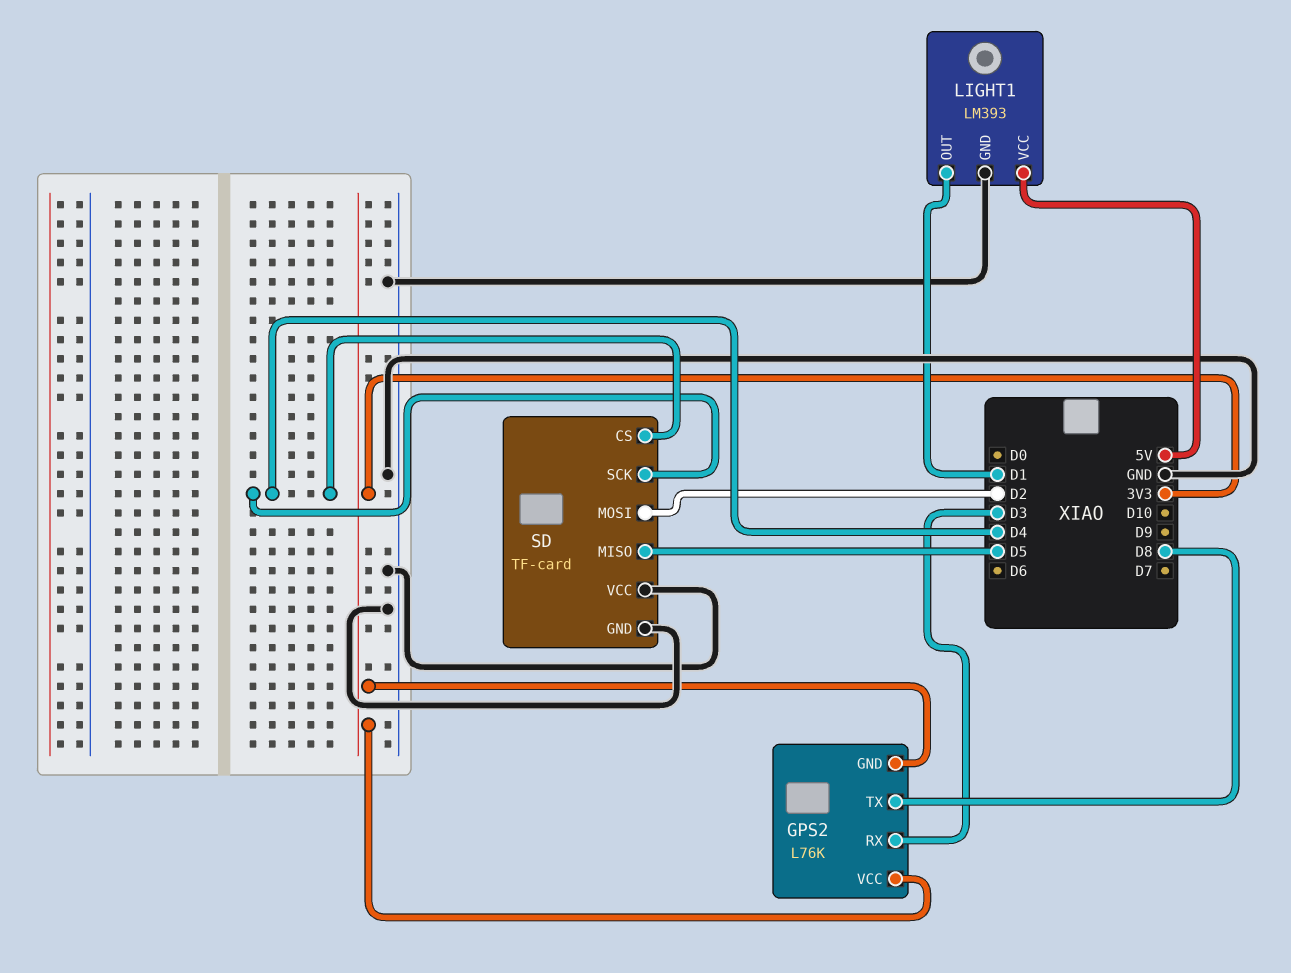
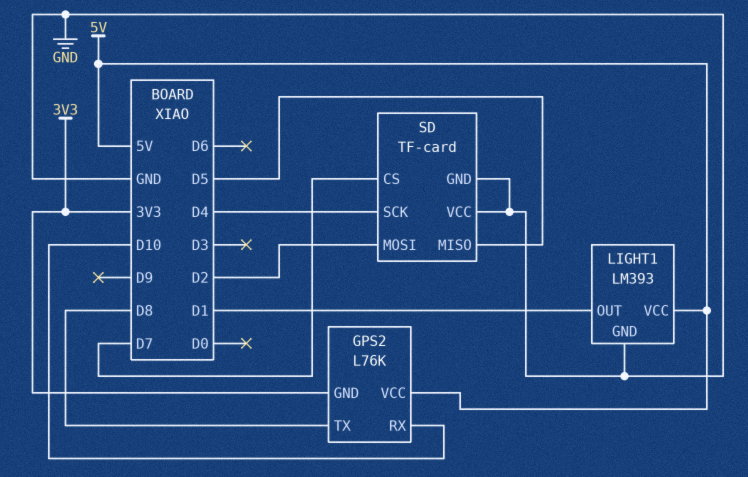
GPS2 pin RX: D3 -> D10
GPS2 pin VCC: 3V3 -> 5V
SD pin CS: D4 -> D7

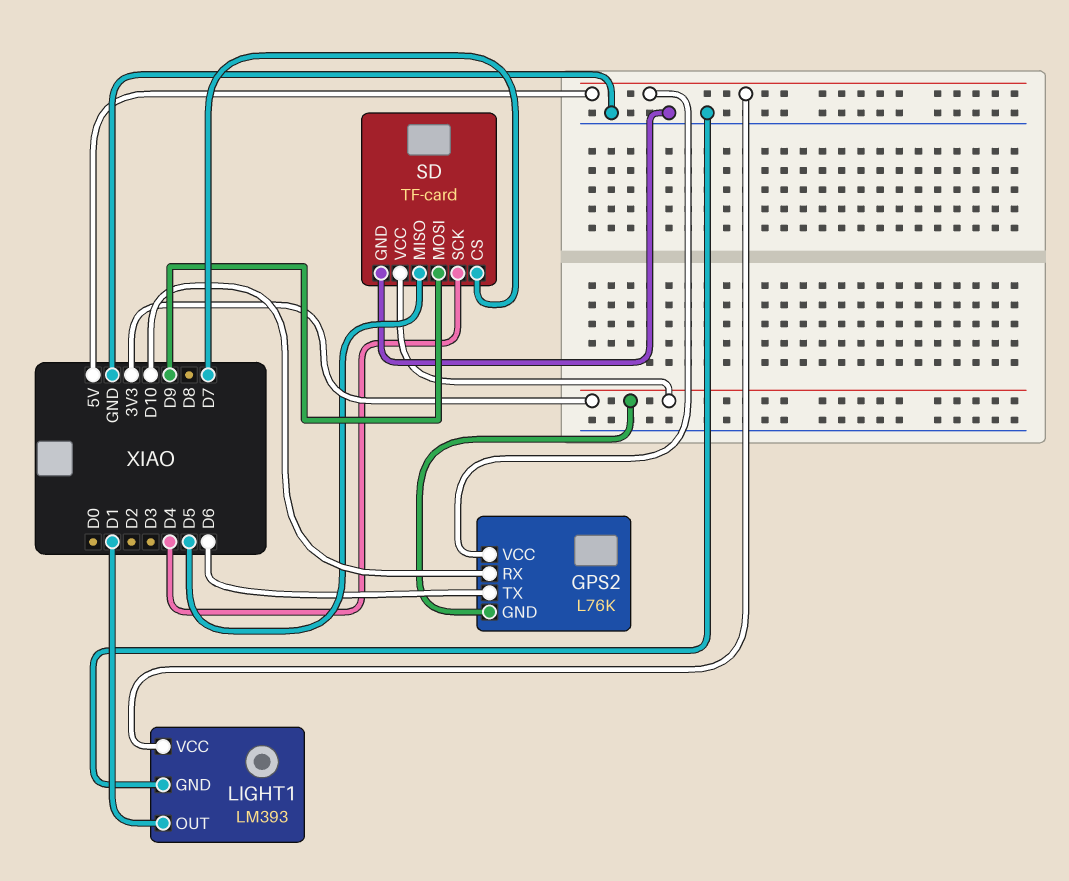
GPS2 pin TX: D8 -> D6
SD pin MOSI: D2 -> D9
SD pin VCC: GND -> 3V3

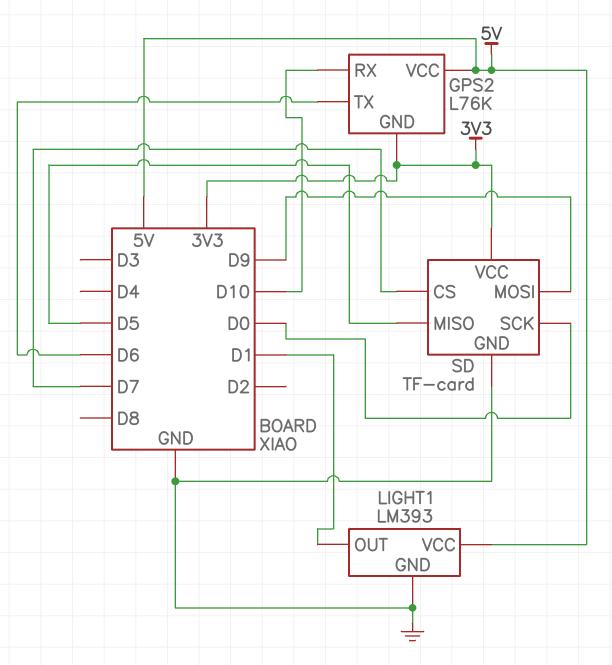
SD pin SCK: D4 -> D0

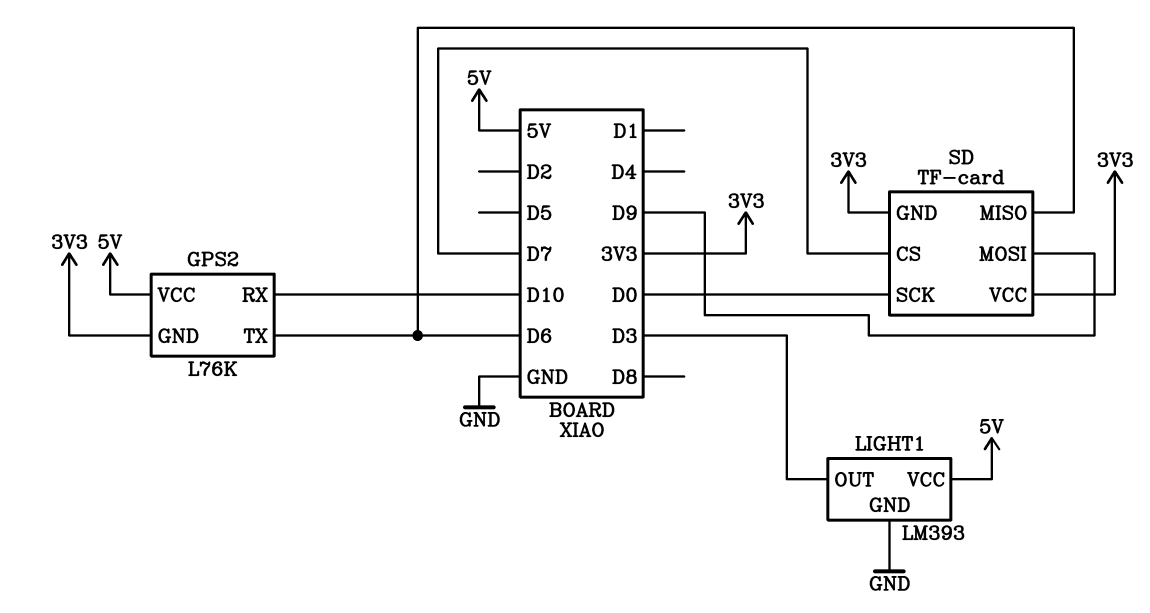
LIGHT1 pin OUT: D1 -> D3
SD pin GND: GND -> 3V3
SD pin MISO: D5 -> D6

